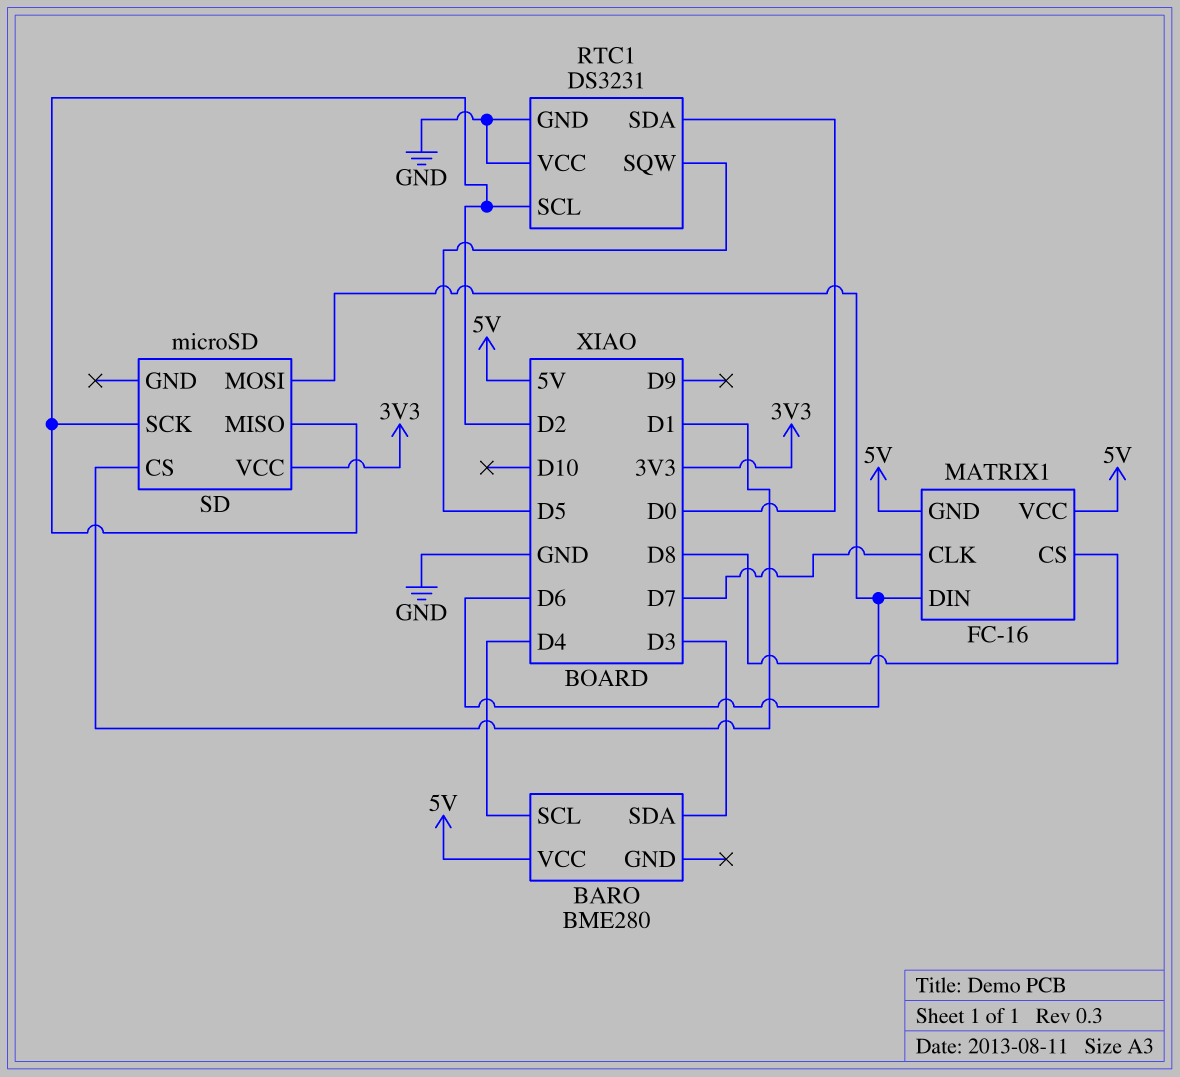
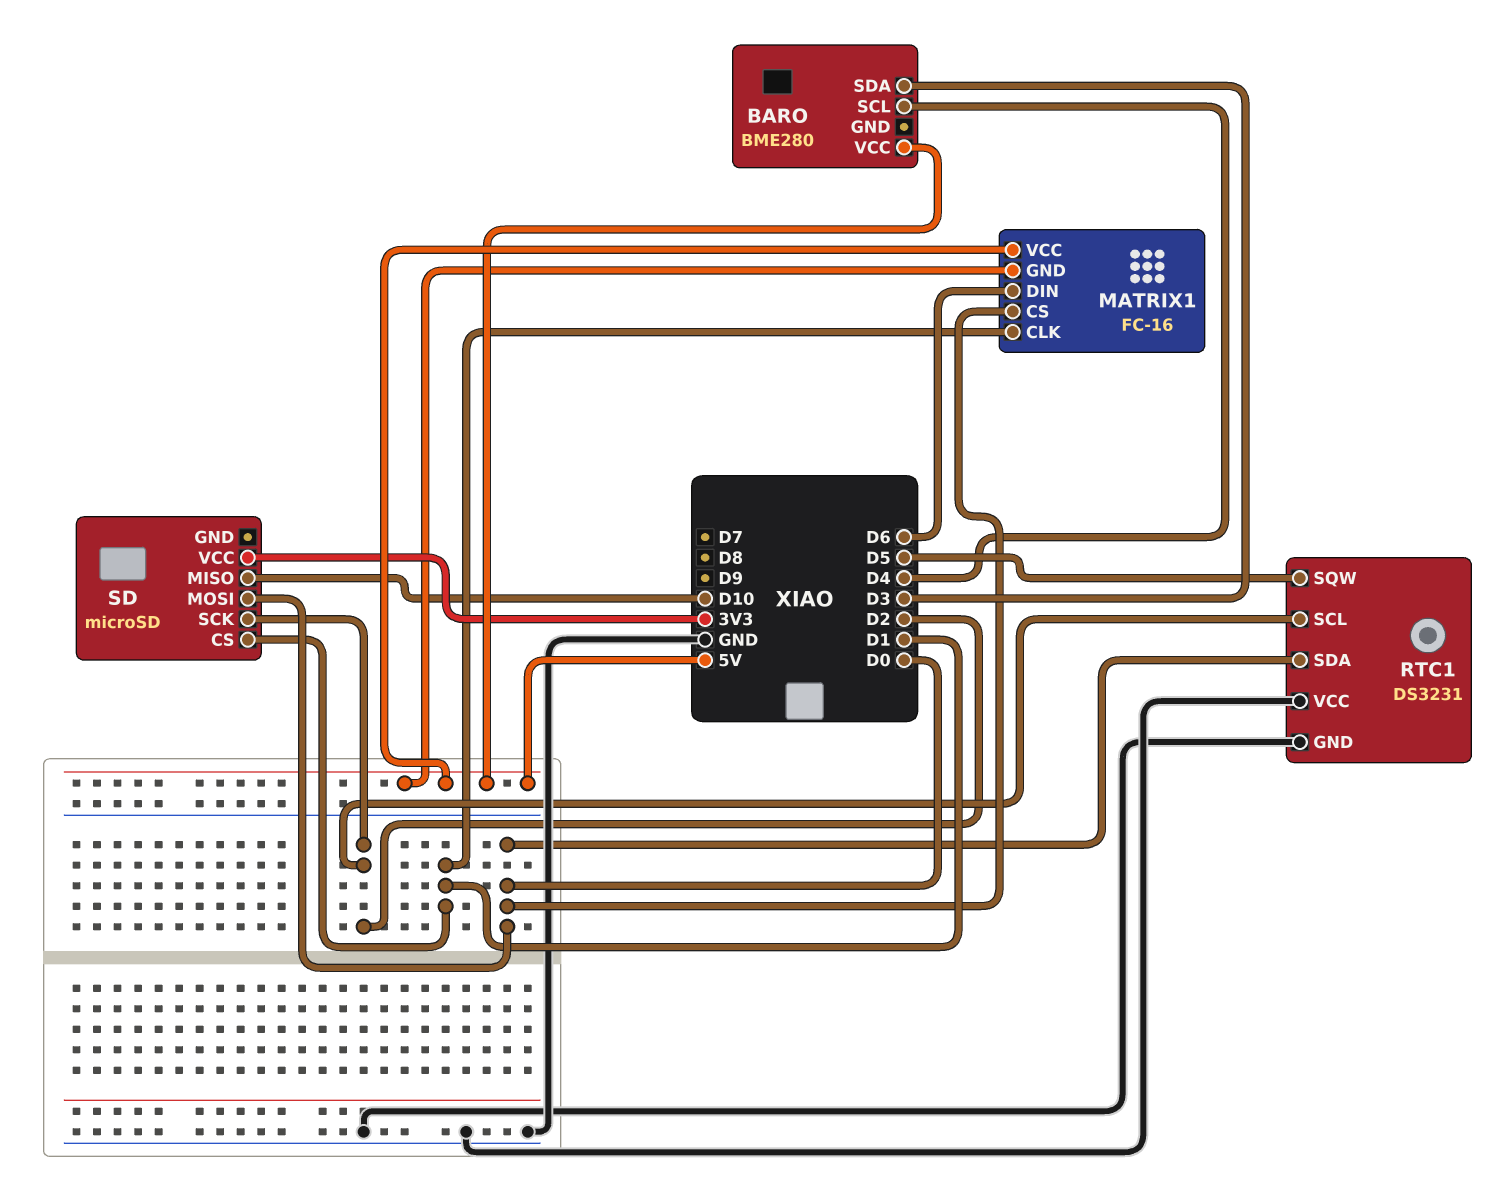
MATRIX1 pin CLK: D7 -> D1
MATRIX1 pin CS: D8 -> D0
SD pin MISO: D2 -> D10
SD pin MOSI: D6 -> D0

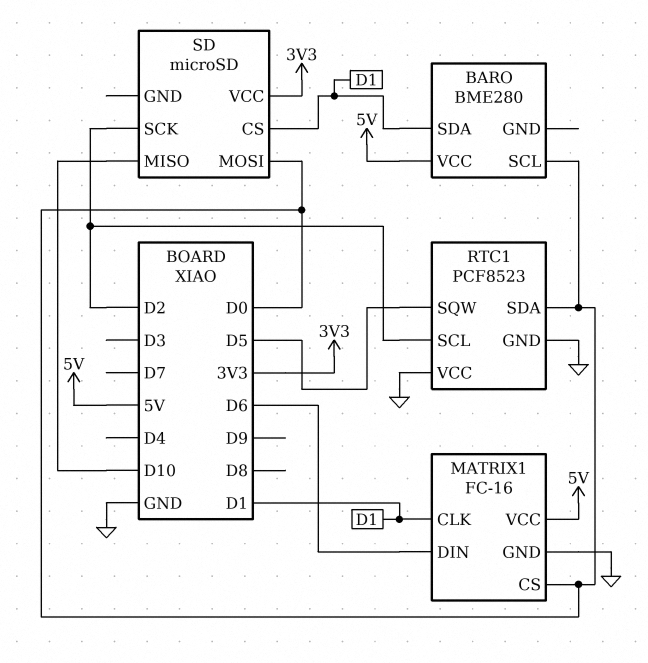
BARO pin SCL: D4 -> D0
BARO pin SDA: D3 -> D1
MATRIX1 pin GND: 5V -> GND
RTC1: DS3231 -> PCF8523

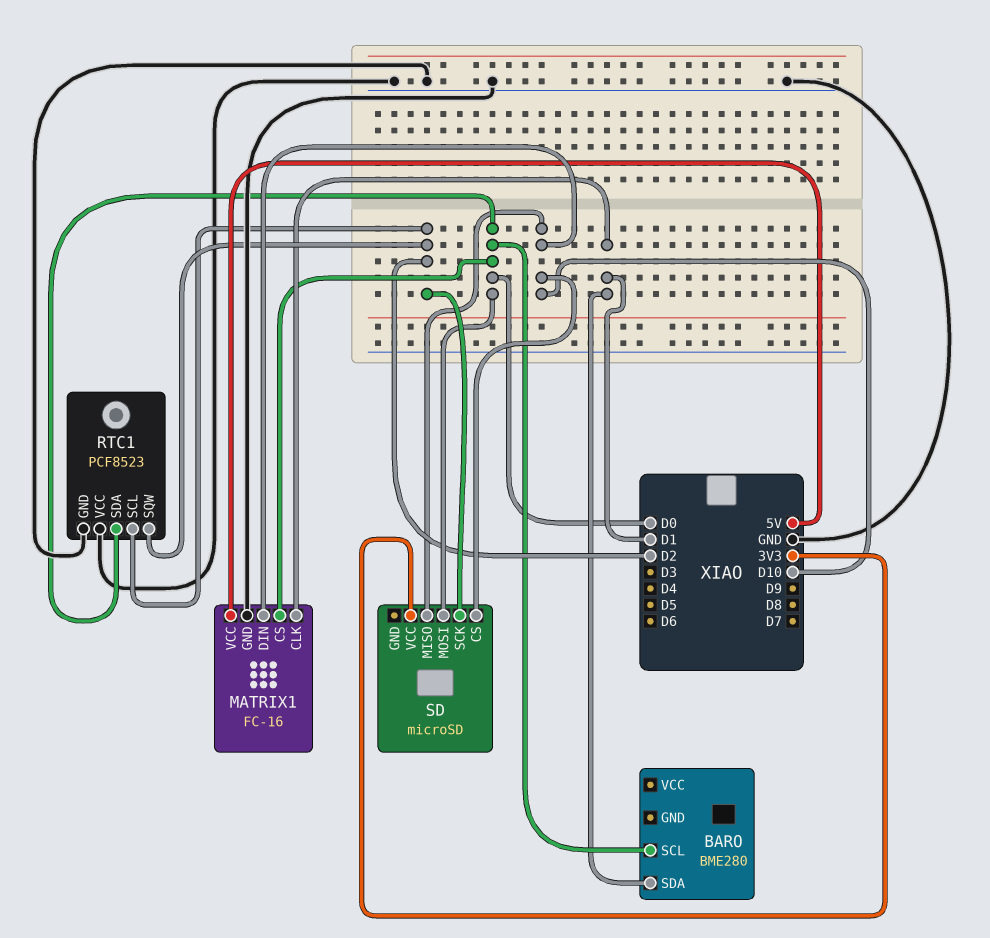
BARO pin VCC: 5V -> none
MATRIX1 pin DIN: D6 -> D10
RTC1 pin SQW: D5 -> D2
SD pin CS: D1 -> D10

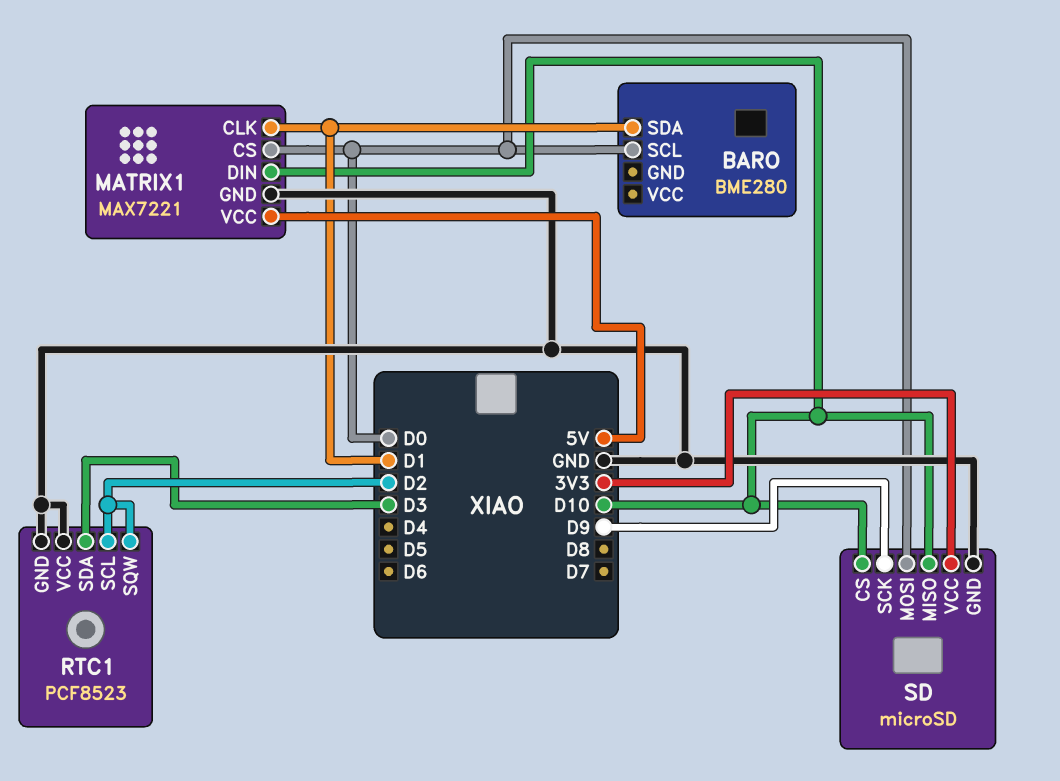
MATRIX1: FC-16 -> MAX7221
RTC1 pin SDA: D0 -> D3
SD pin GND: none -> GND
SD pin SCK: D2 -> D9

